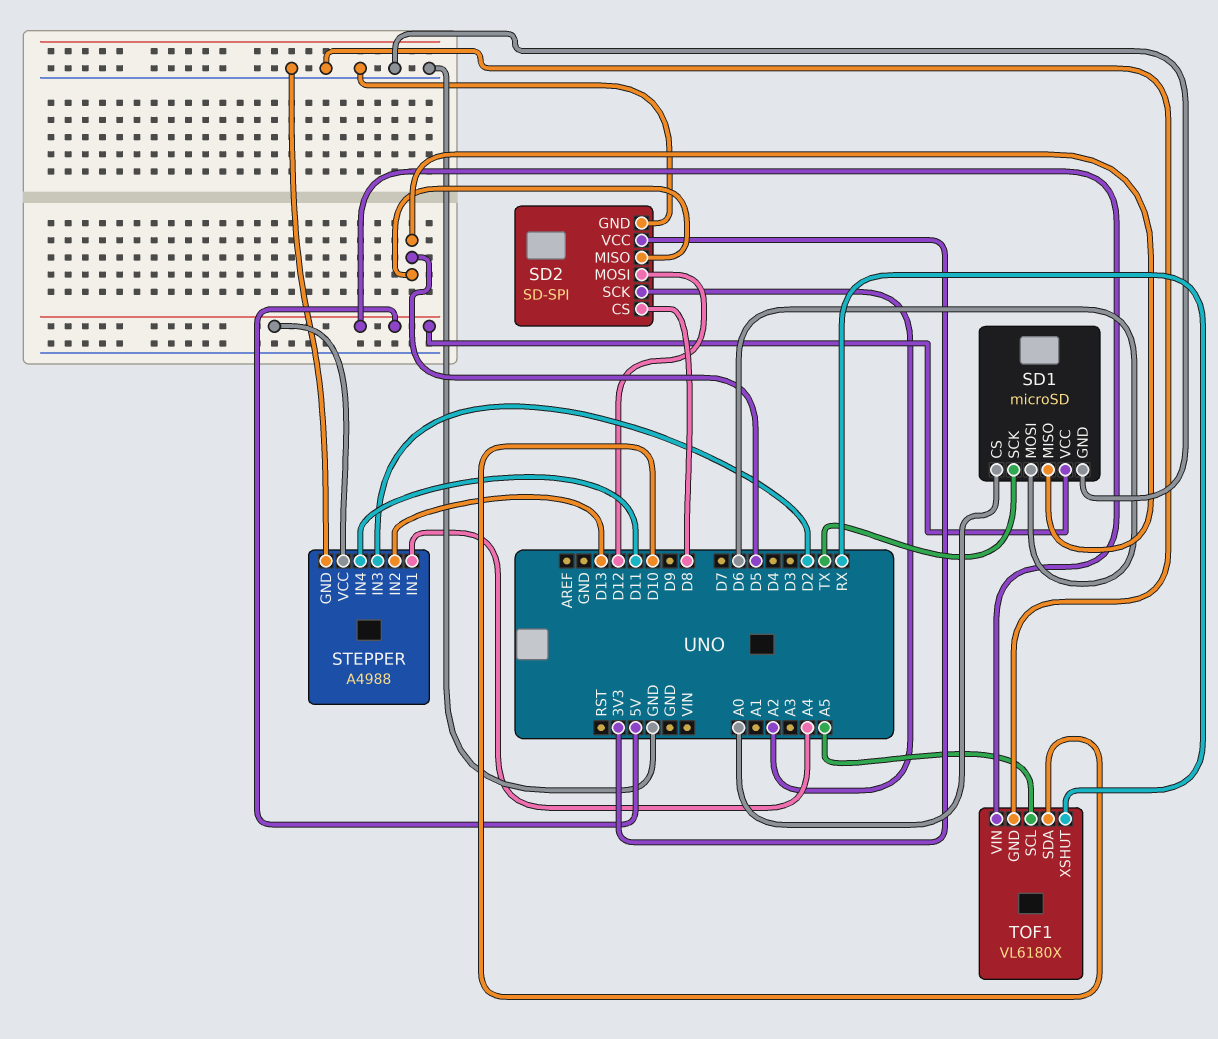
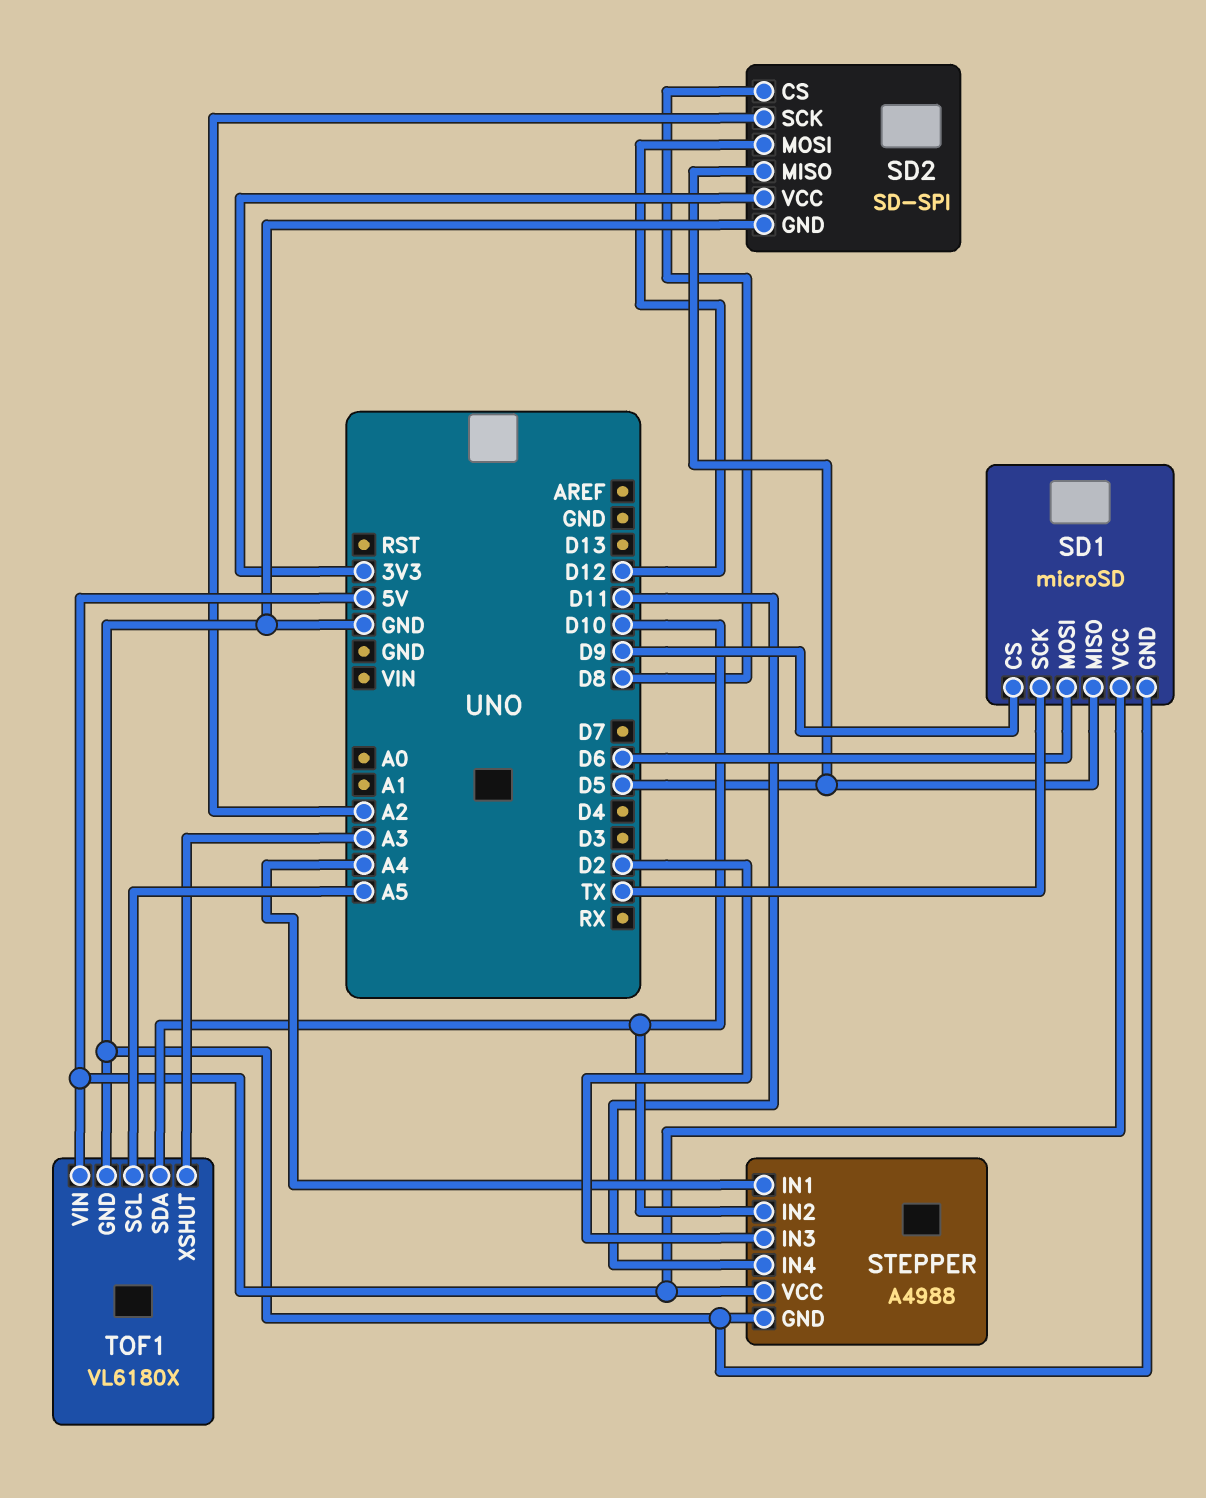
SD1 pin CS: A0 -> D9
STEPPER pin IN2: D13 -> D10
TOF1 pin XSHUT: RX -> A3

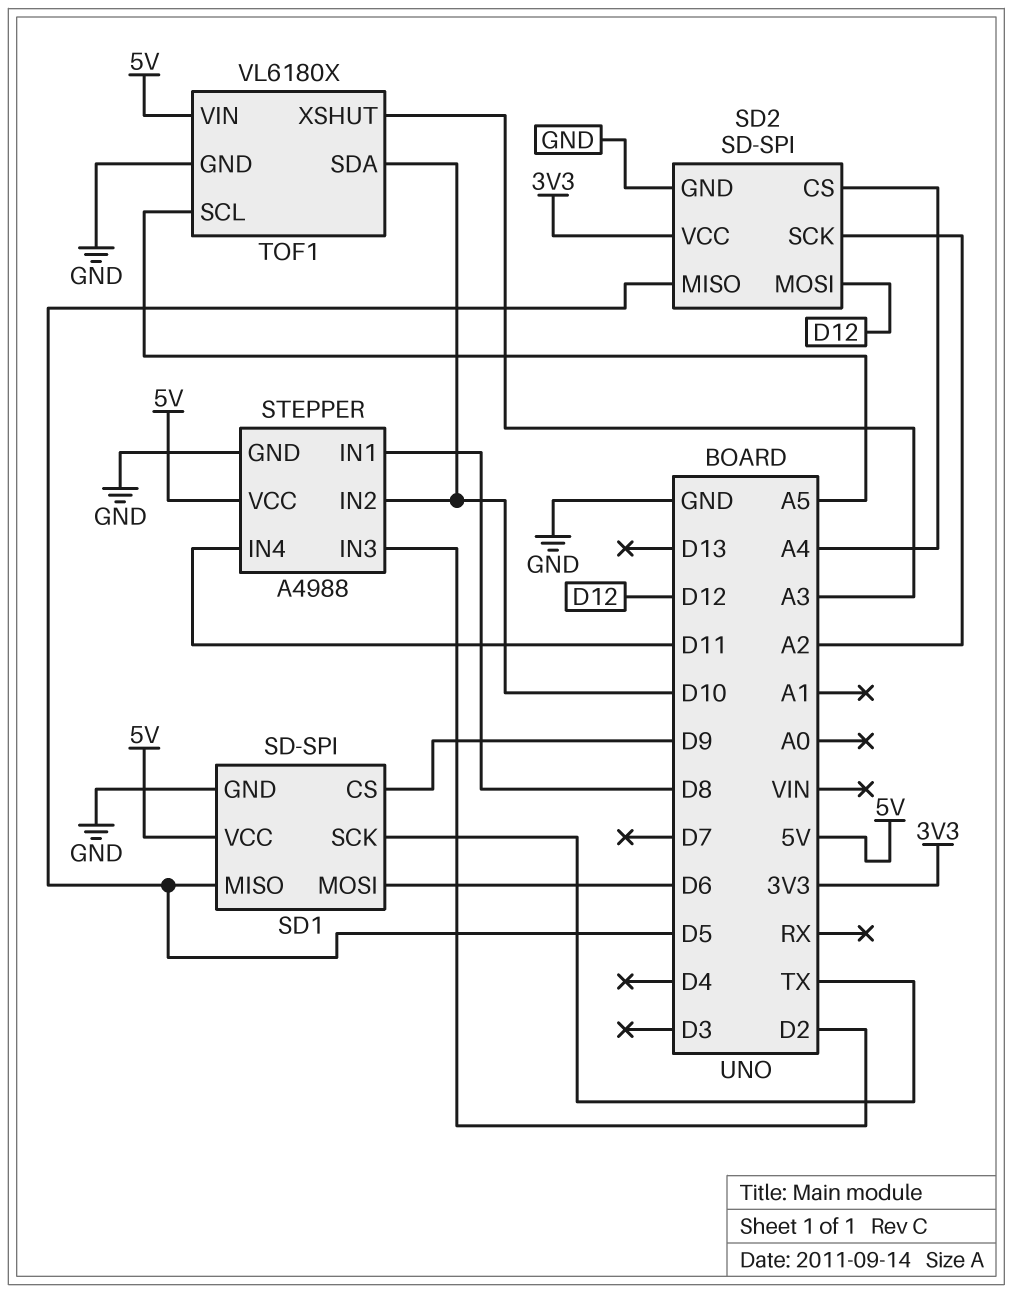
SD1: microSD -> SD-SPI
SD2 pin CS: D8 -> A4
STEPPER pin IN1: A4 -> D8

